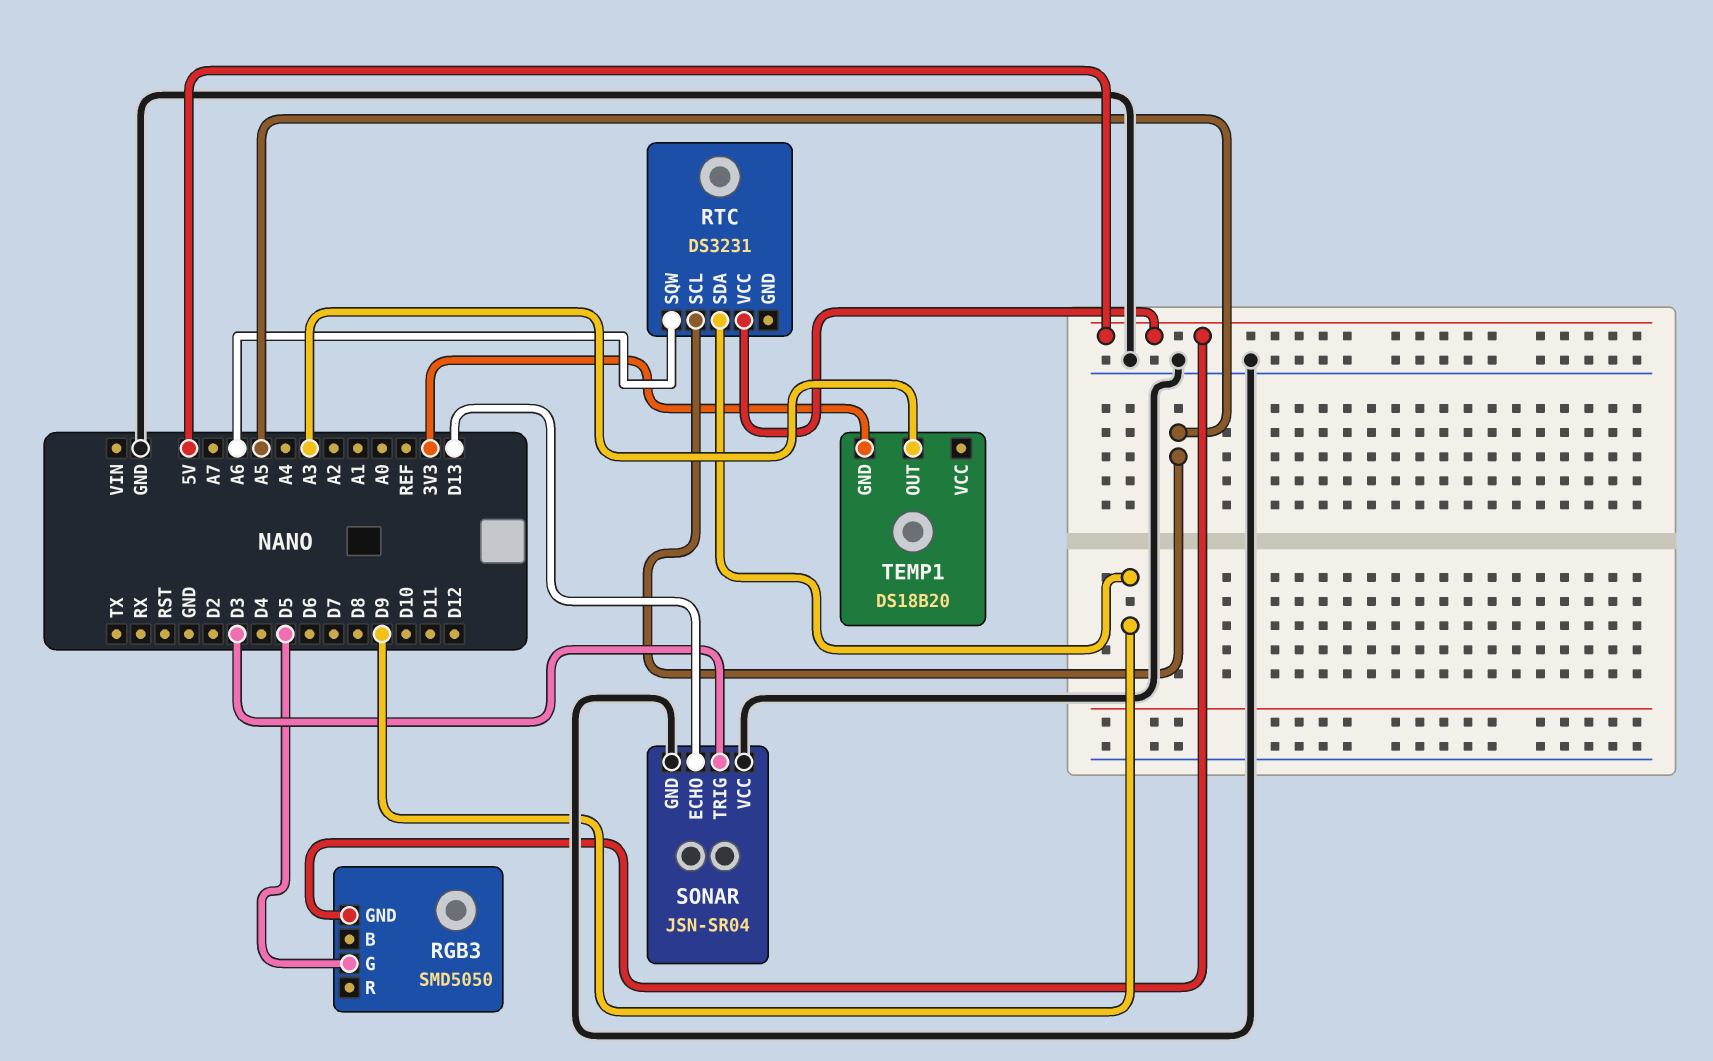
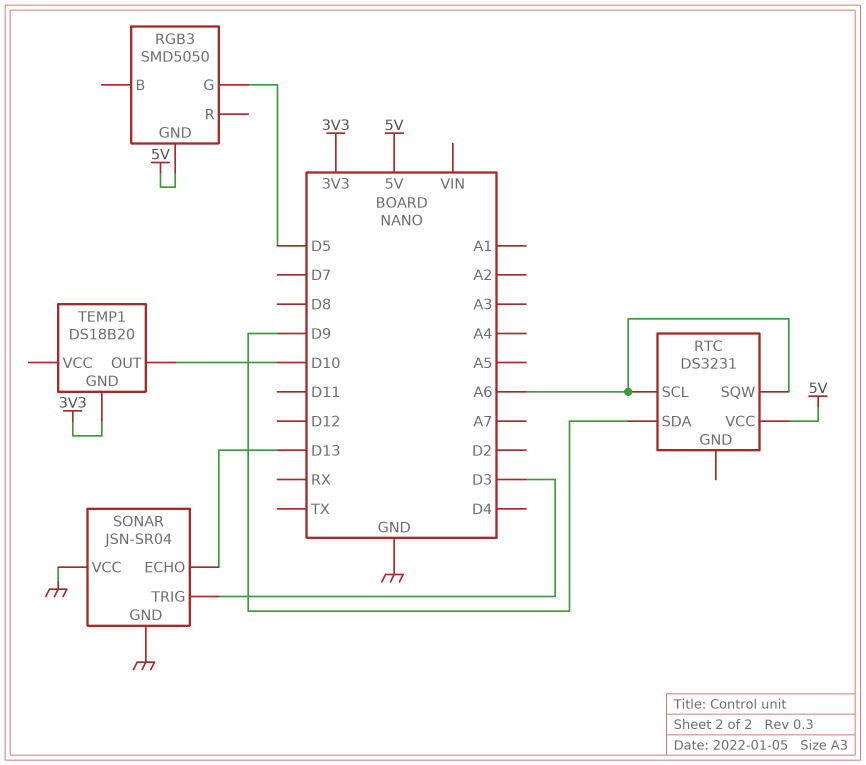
RTC pin SCL: A5 -> A6
TEMP1 pin OUT: A3 -> D10

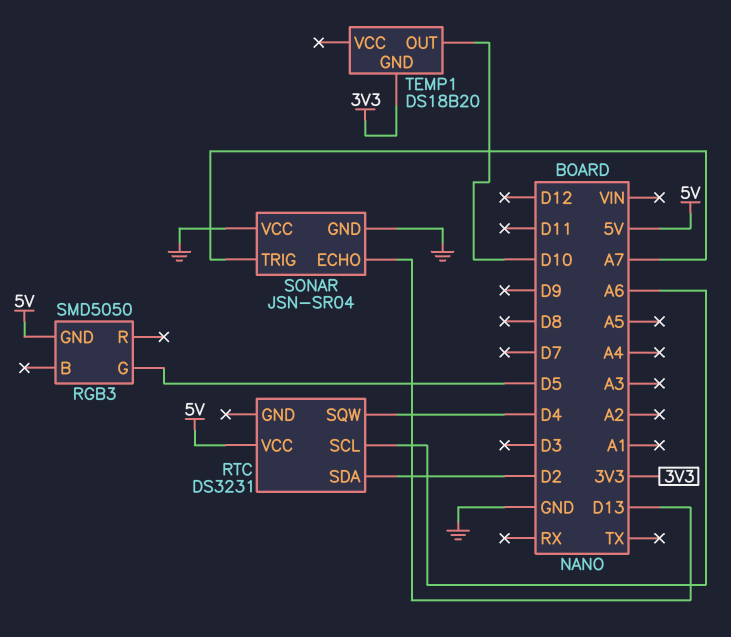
RTC pin SDA: D9 -> D2
RTC pin SQW: A6 -> D4
SONAR pin TRIG: D3 -> A7

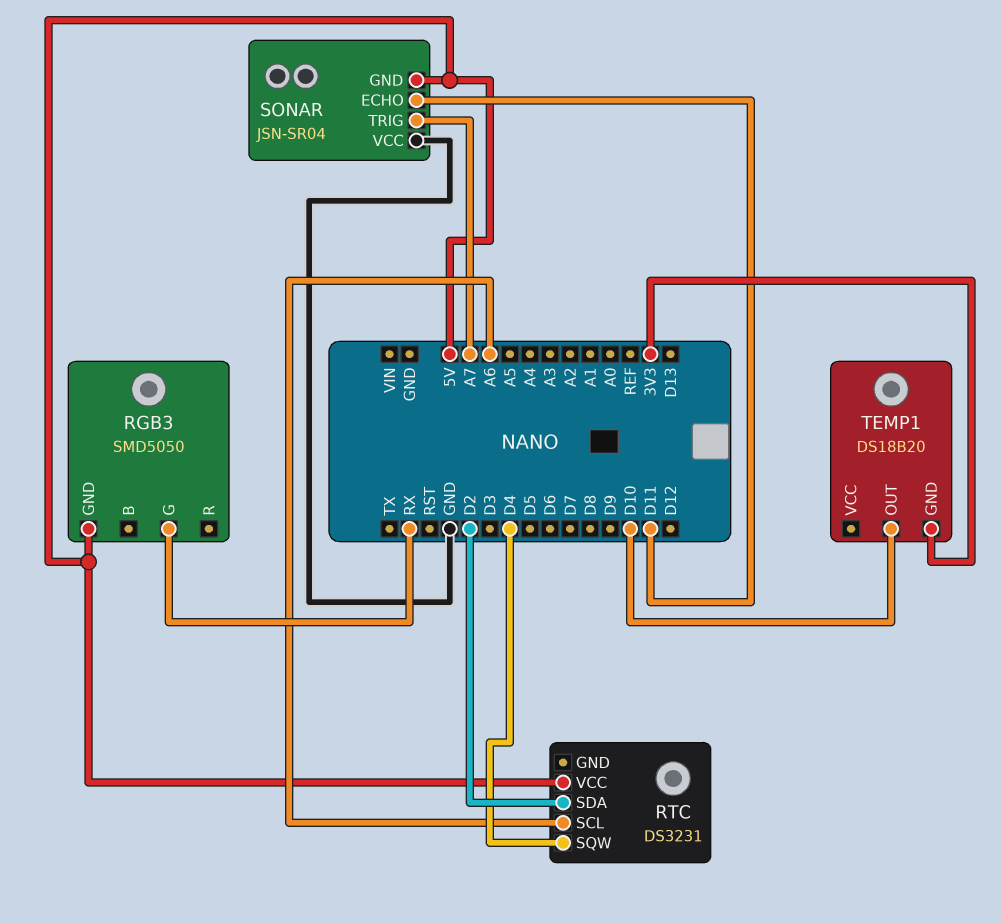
RGB3 pin G: D5 -> RX
SONAR pin ECHO: D13 -> D11
SONAR pin GND: GND -> 5V

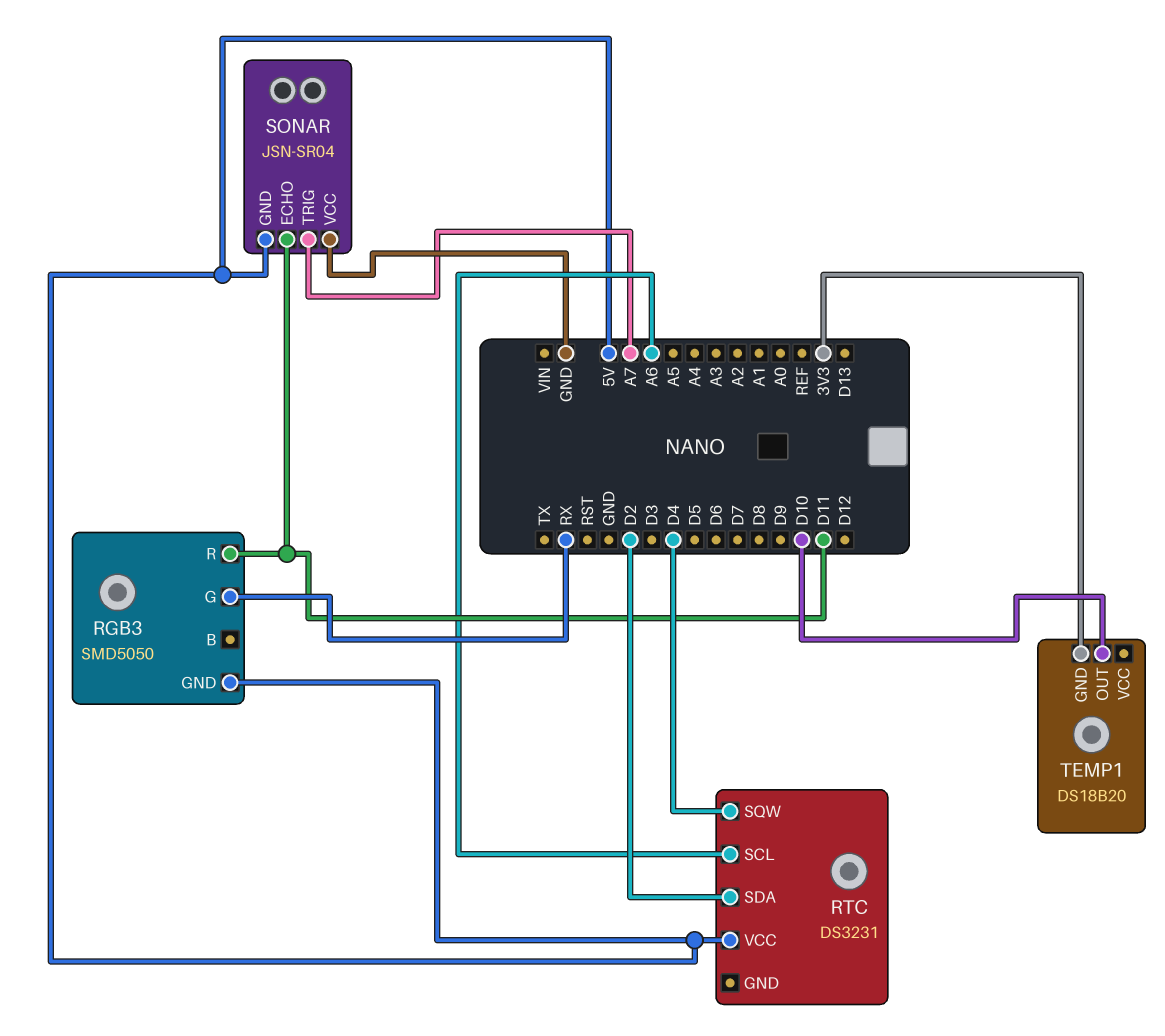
RGB3 pin R: none -> D11

